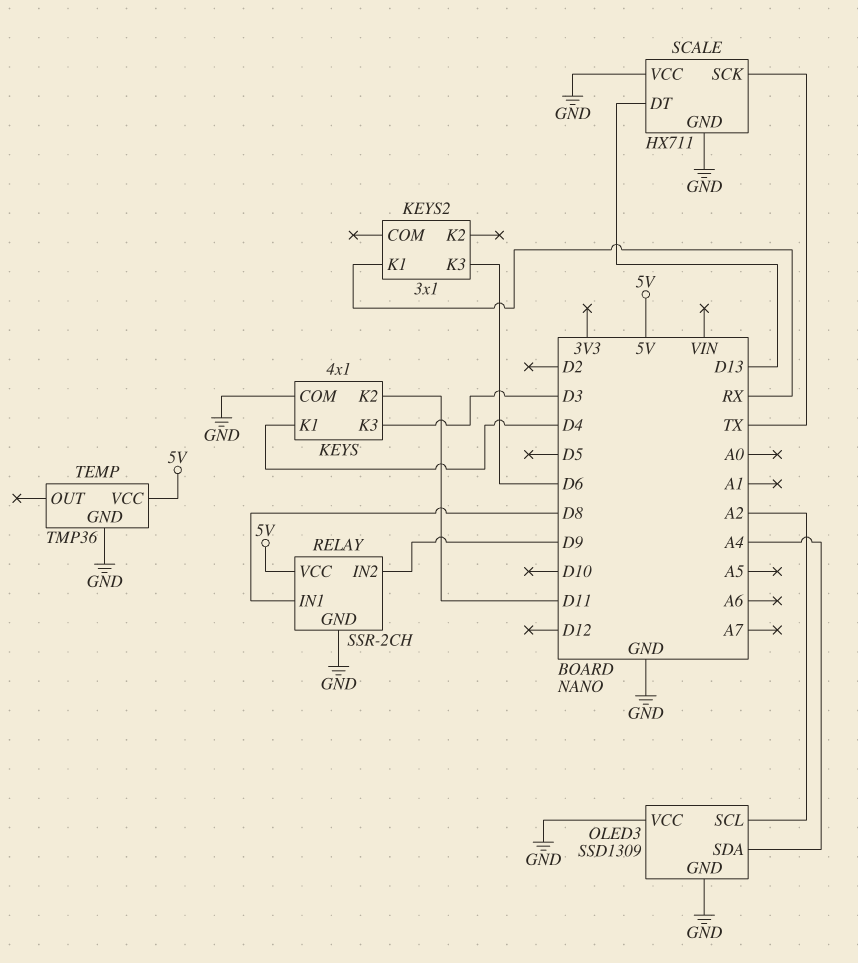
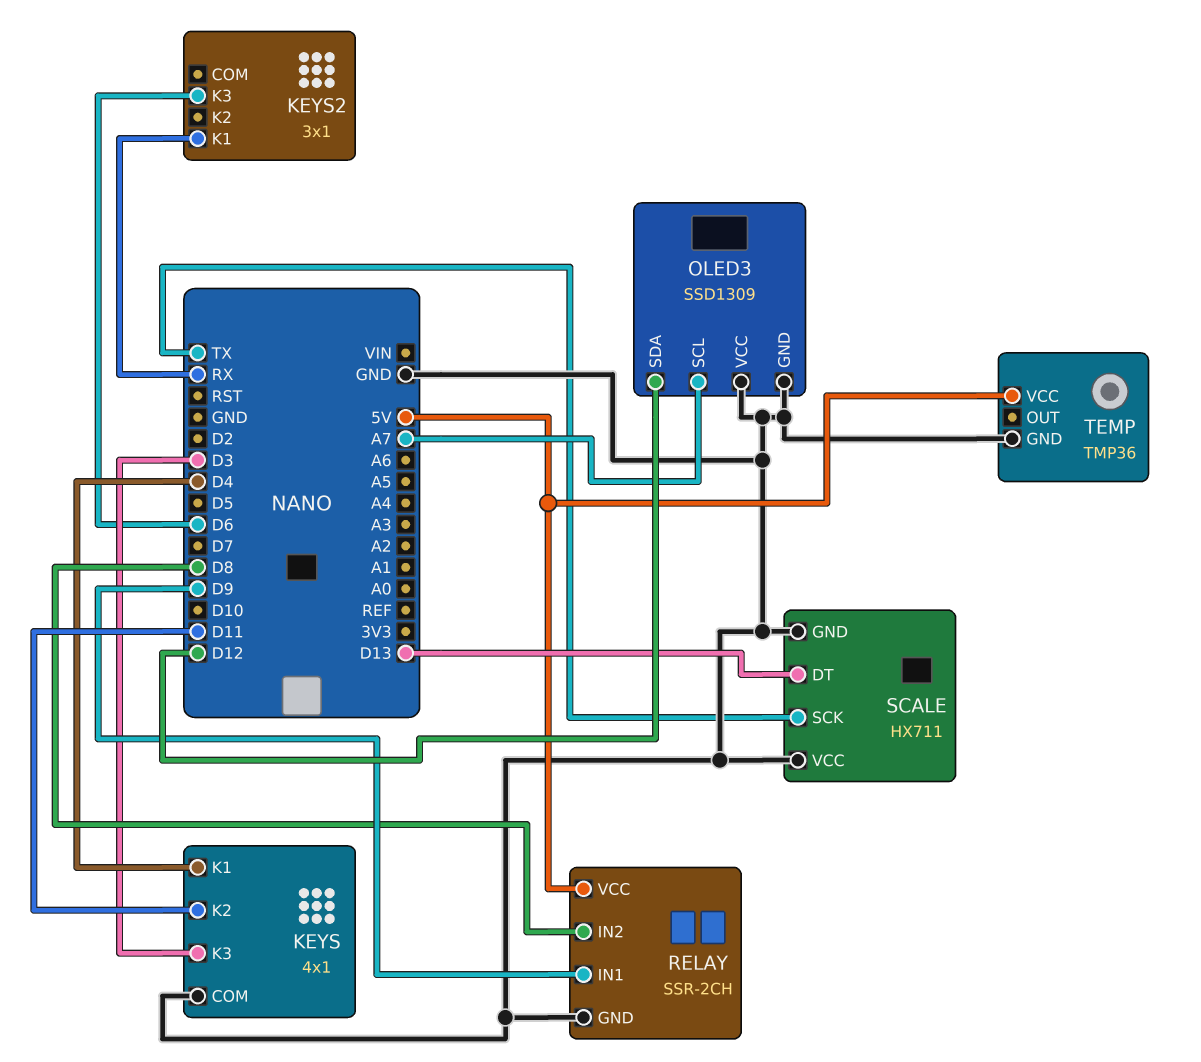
OLED3 pin SCL: A2 -> A7
OLED3 pin SDA: A4 -> D12
RELAY pin IN1: D8 -> D9
RELAY pin IN2: D9 -> D8

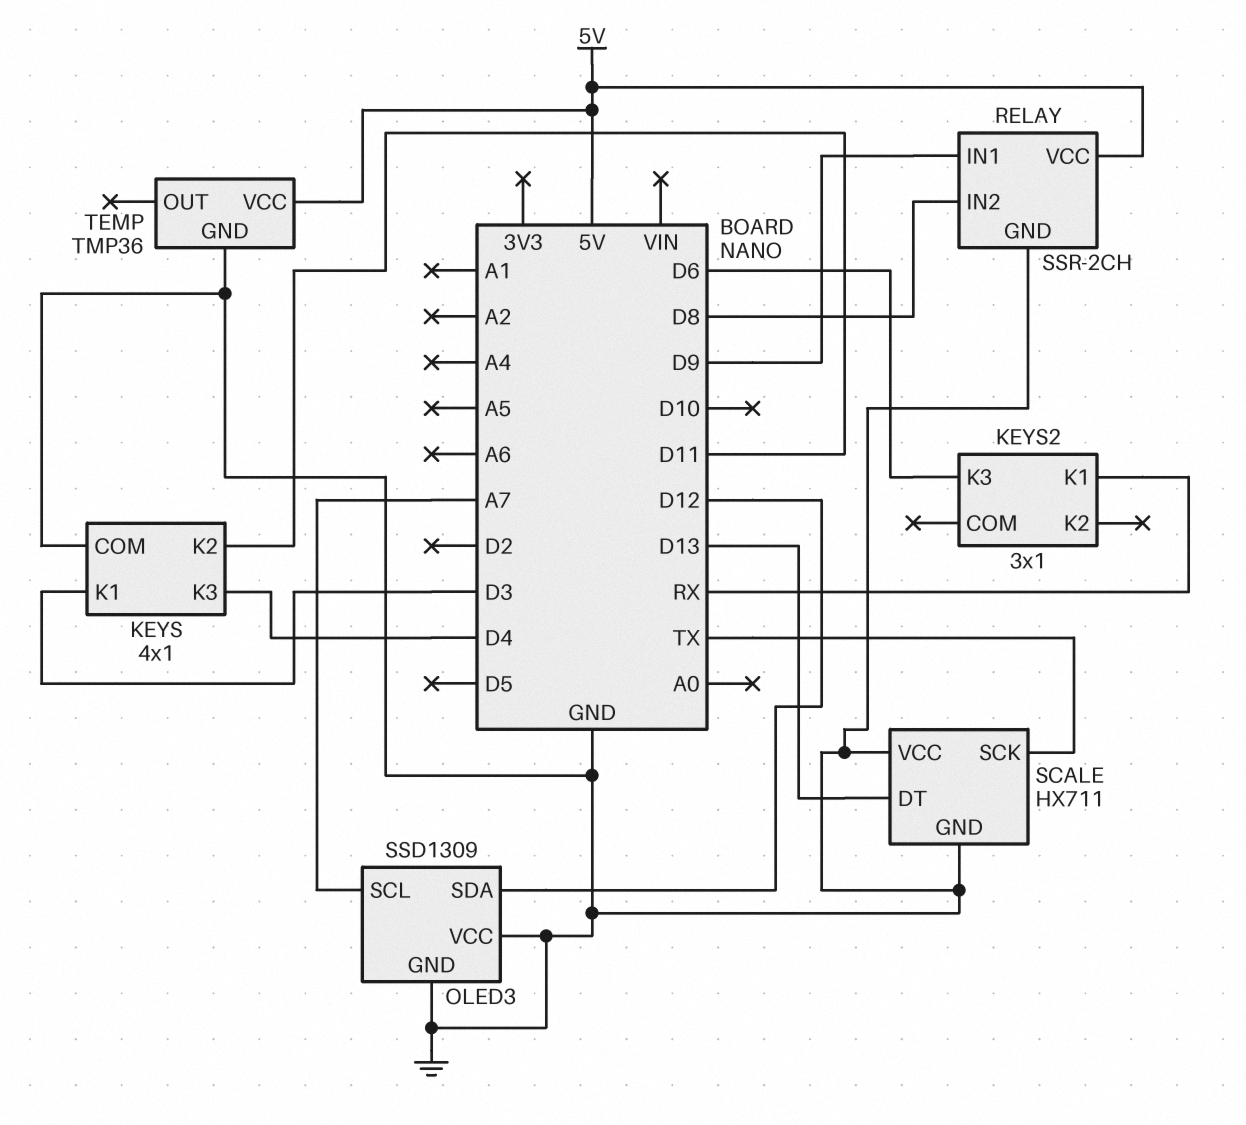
KEYS pin K1: D4 -> D3
KEYS pin K3: D3 -> D4

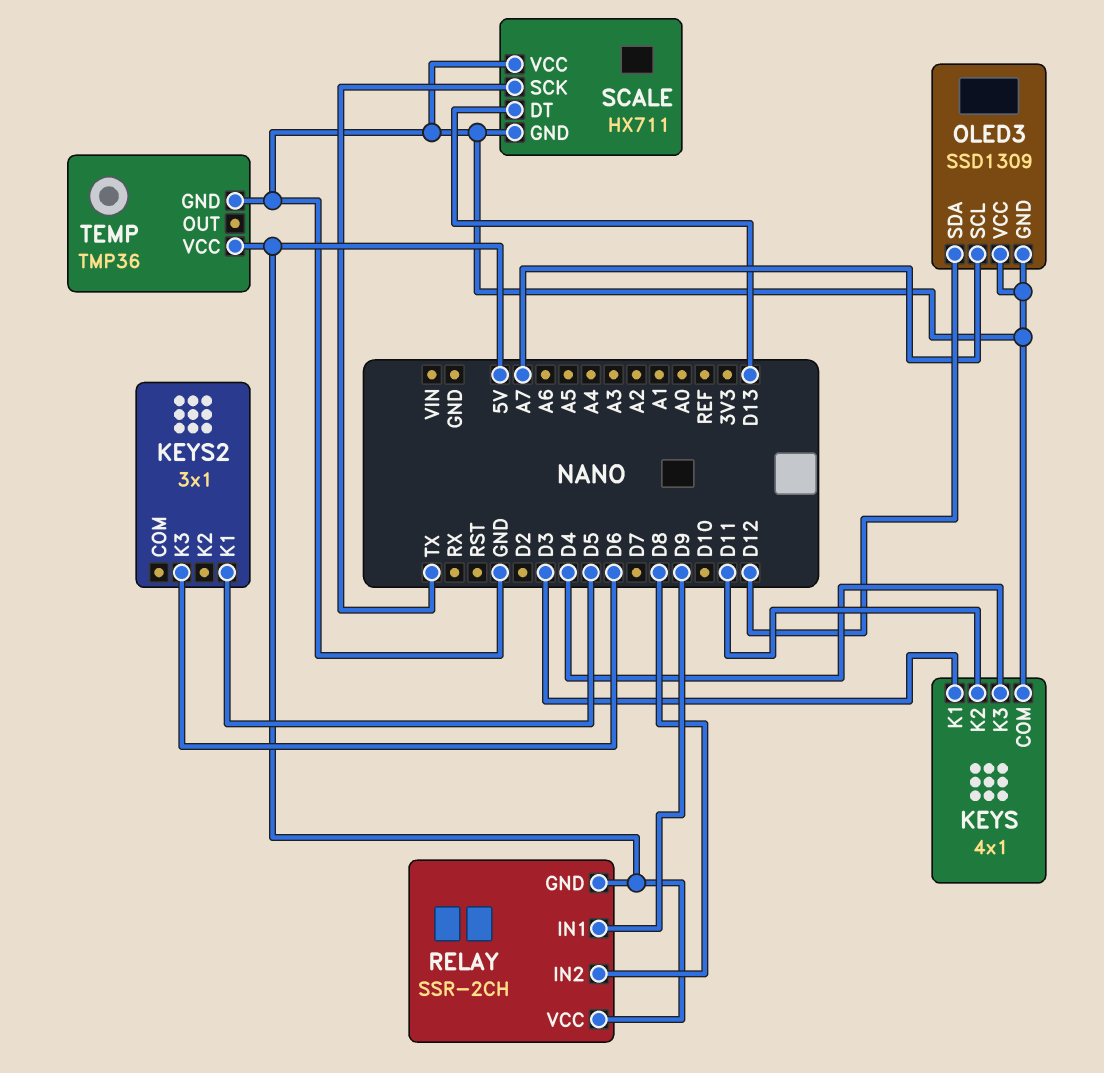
KEYS2 pin K1: RX -> D5
RELAY pin GND: GND -> 5V

